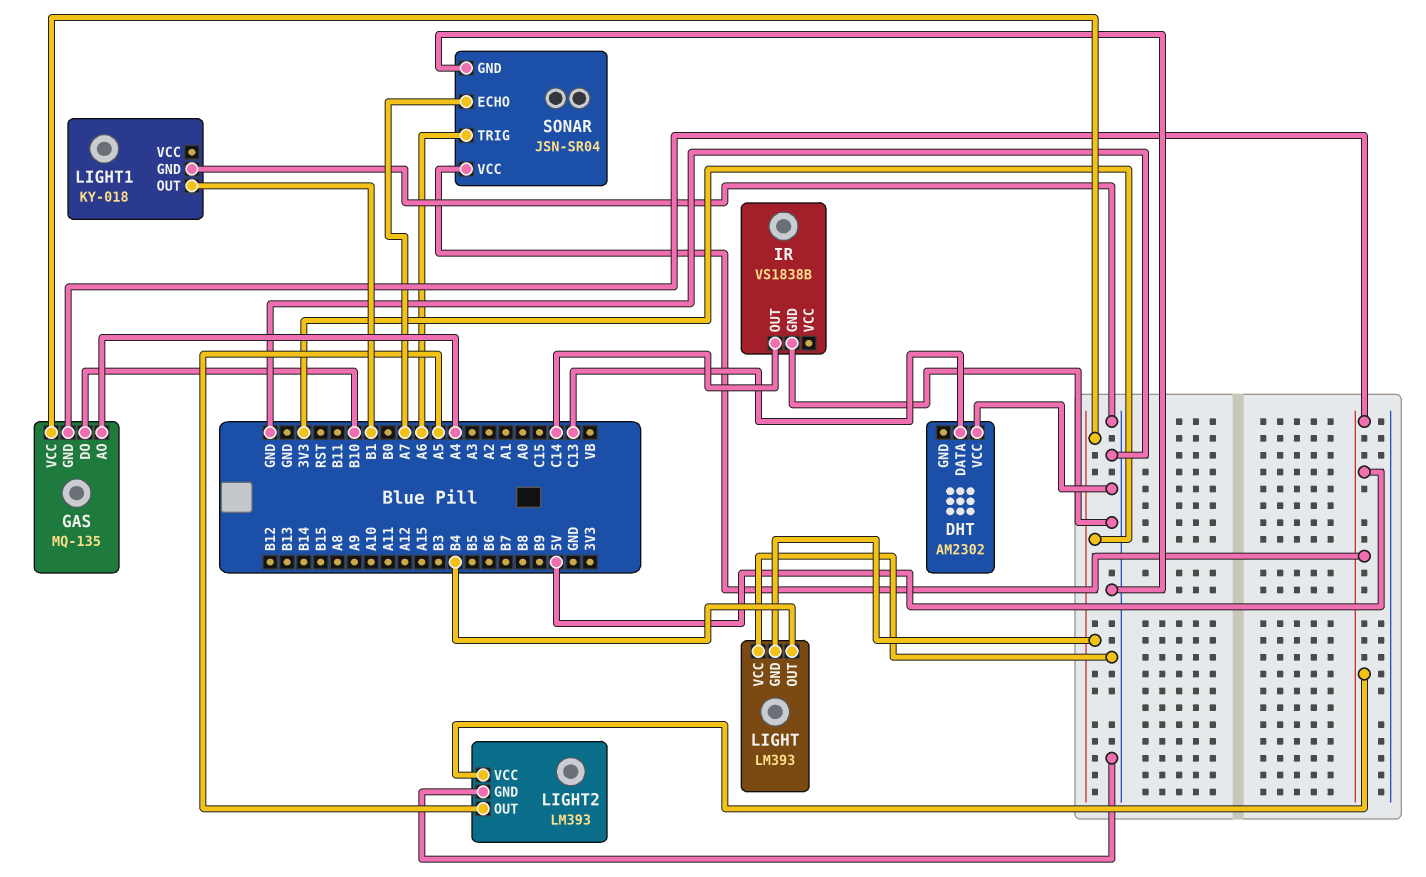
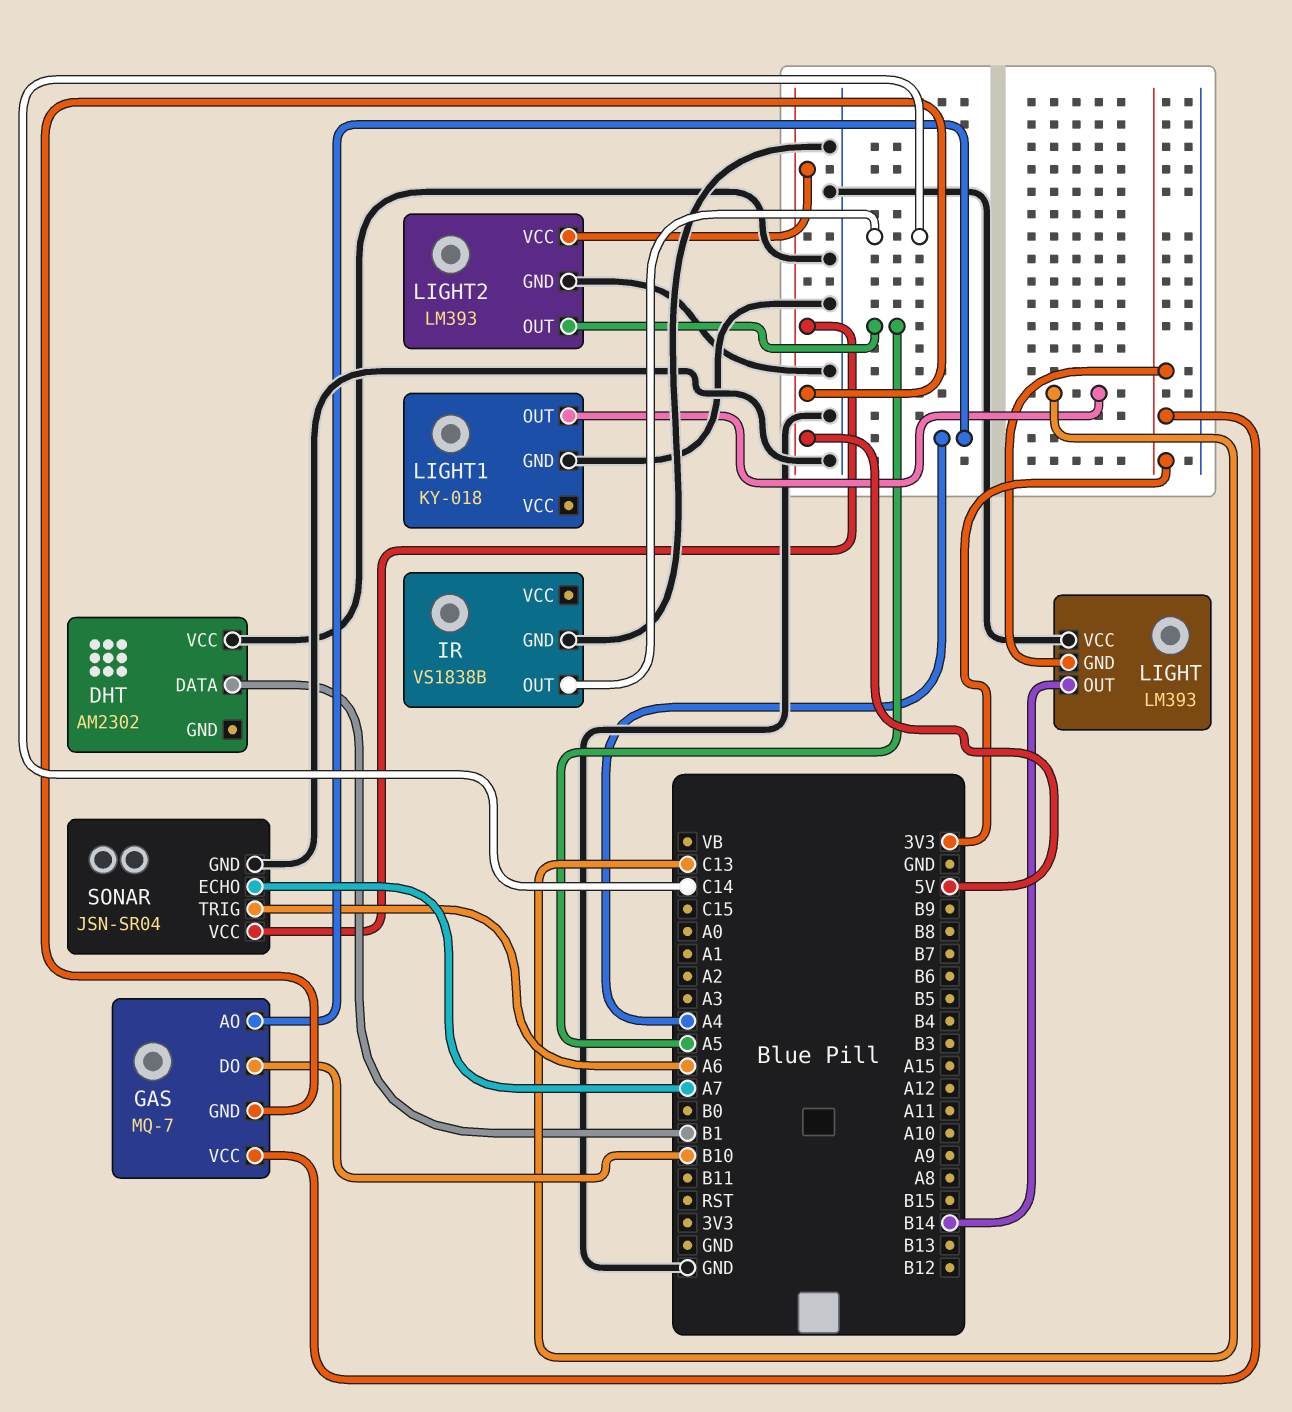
DHT pin DATA: C13 -> B1
GAS: MQ-135 -> MQ-7
LIGHT pin OUT: B4 -> B14
LIGHT1 pin OUT: B1 -> C13

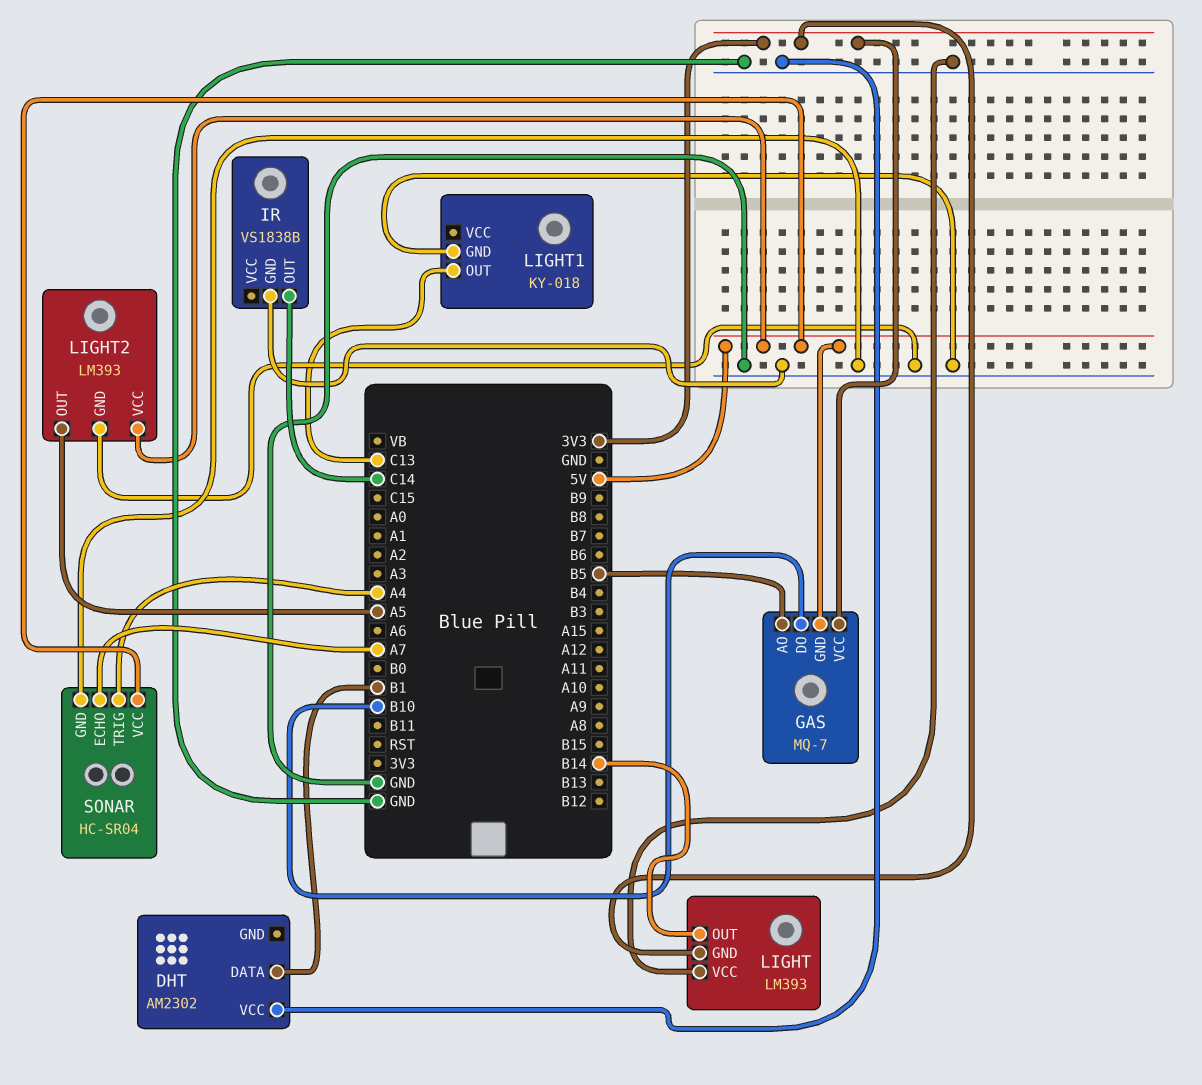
GAS pin AO: A4 -> B5
SONAR: JSN-SR04 -> HC-SR04
SONAR pin TRIG: A6 -> A4

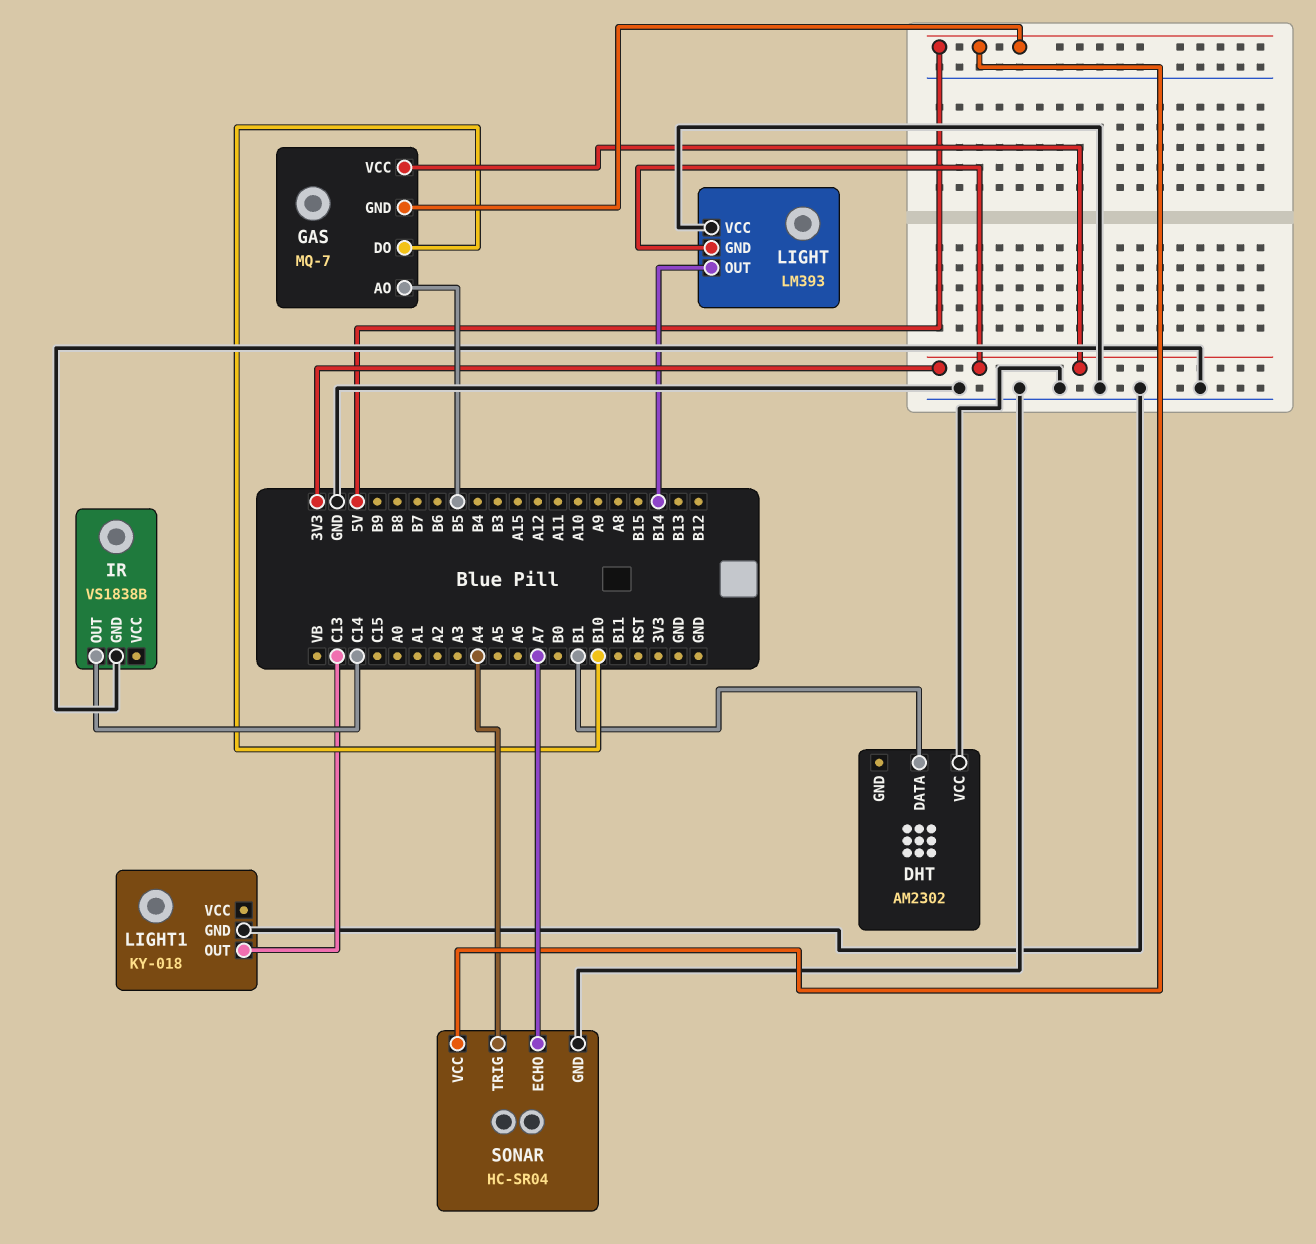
LIGHT2: LM393 -> none
LIGHT2 pin GND: GND -> none
LIGHT2 pin OUT: A5 -> none
LIGHT2 pin VCC: 5V -> none

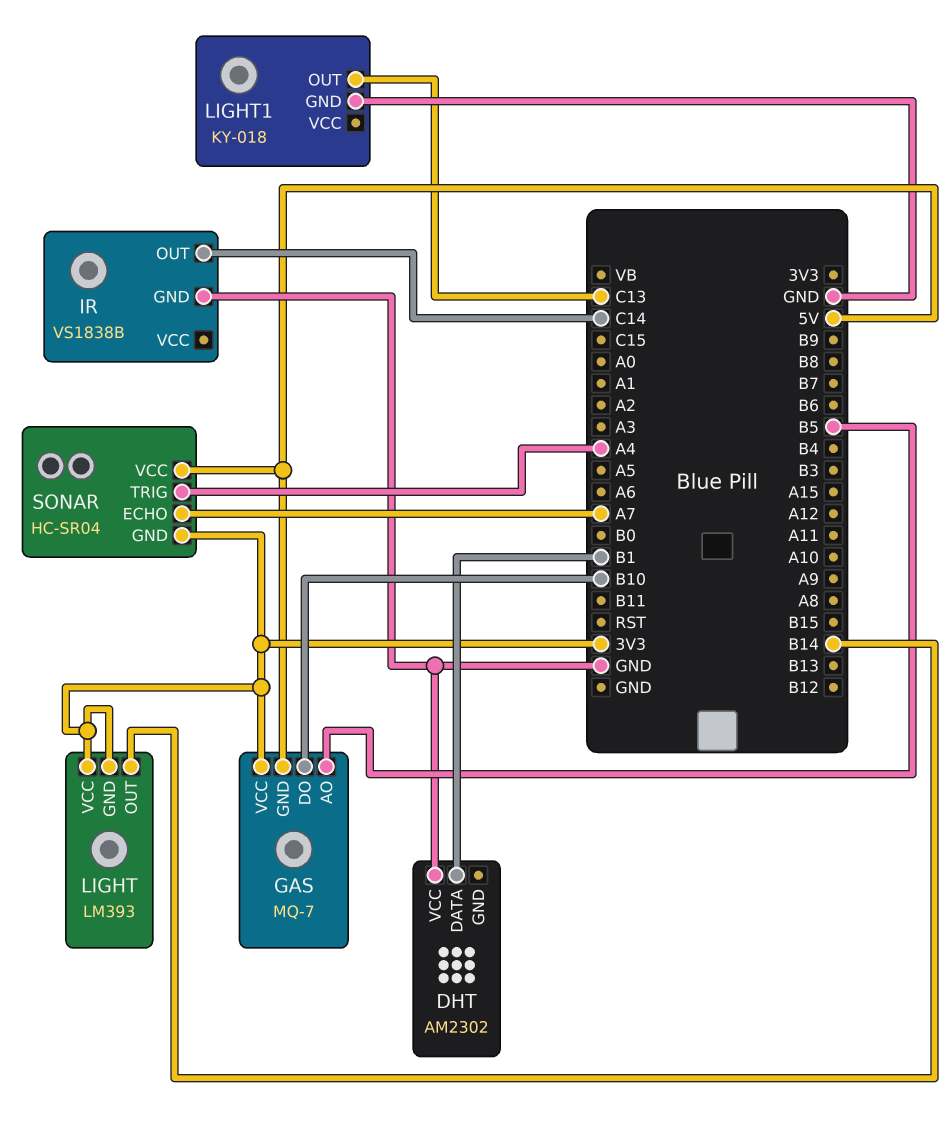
LIGHT pin VCC: GND -> 3V3
SONAR pin GND: GND -> 3V3

